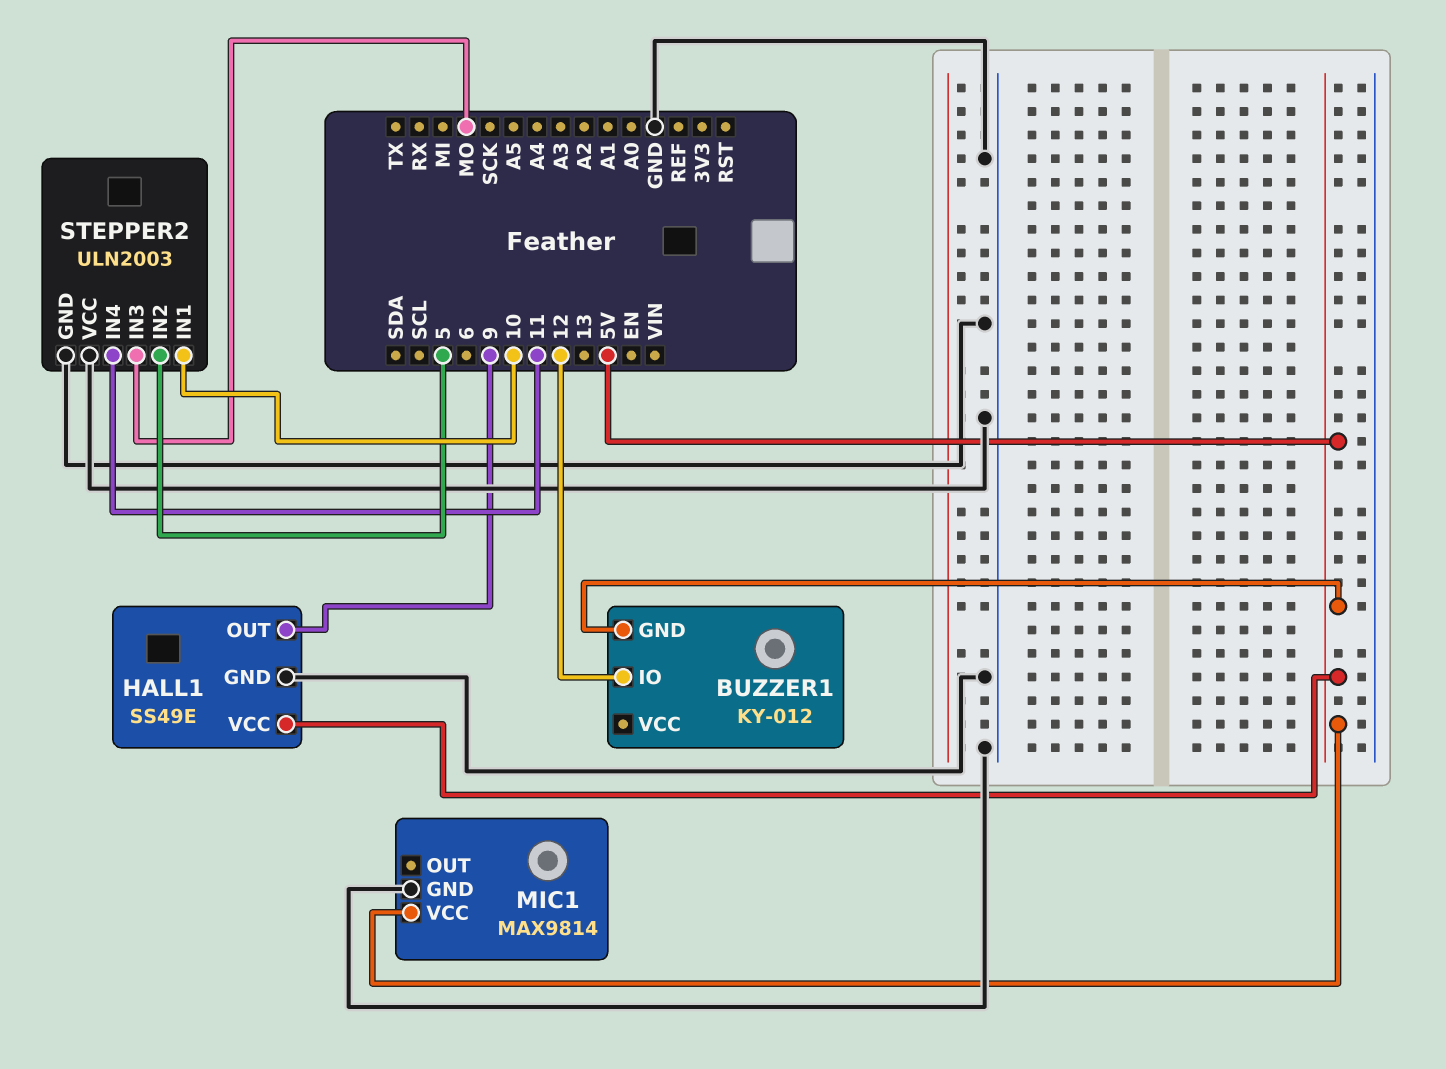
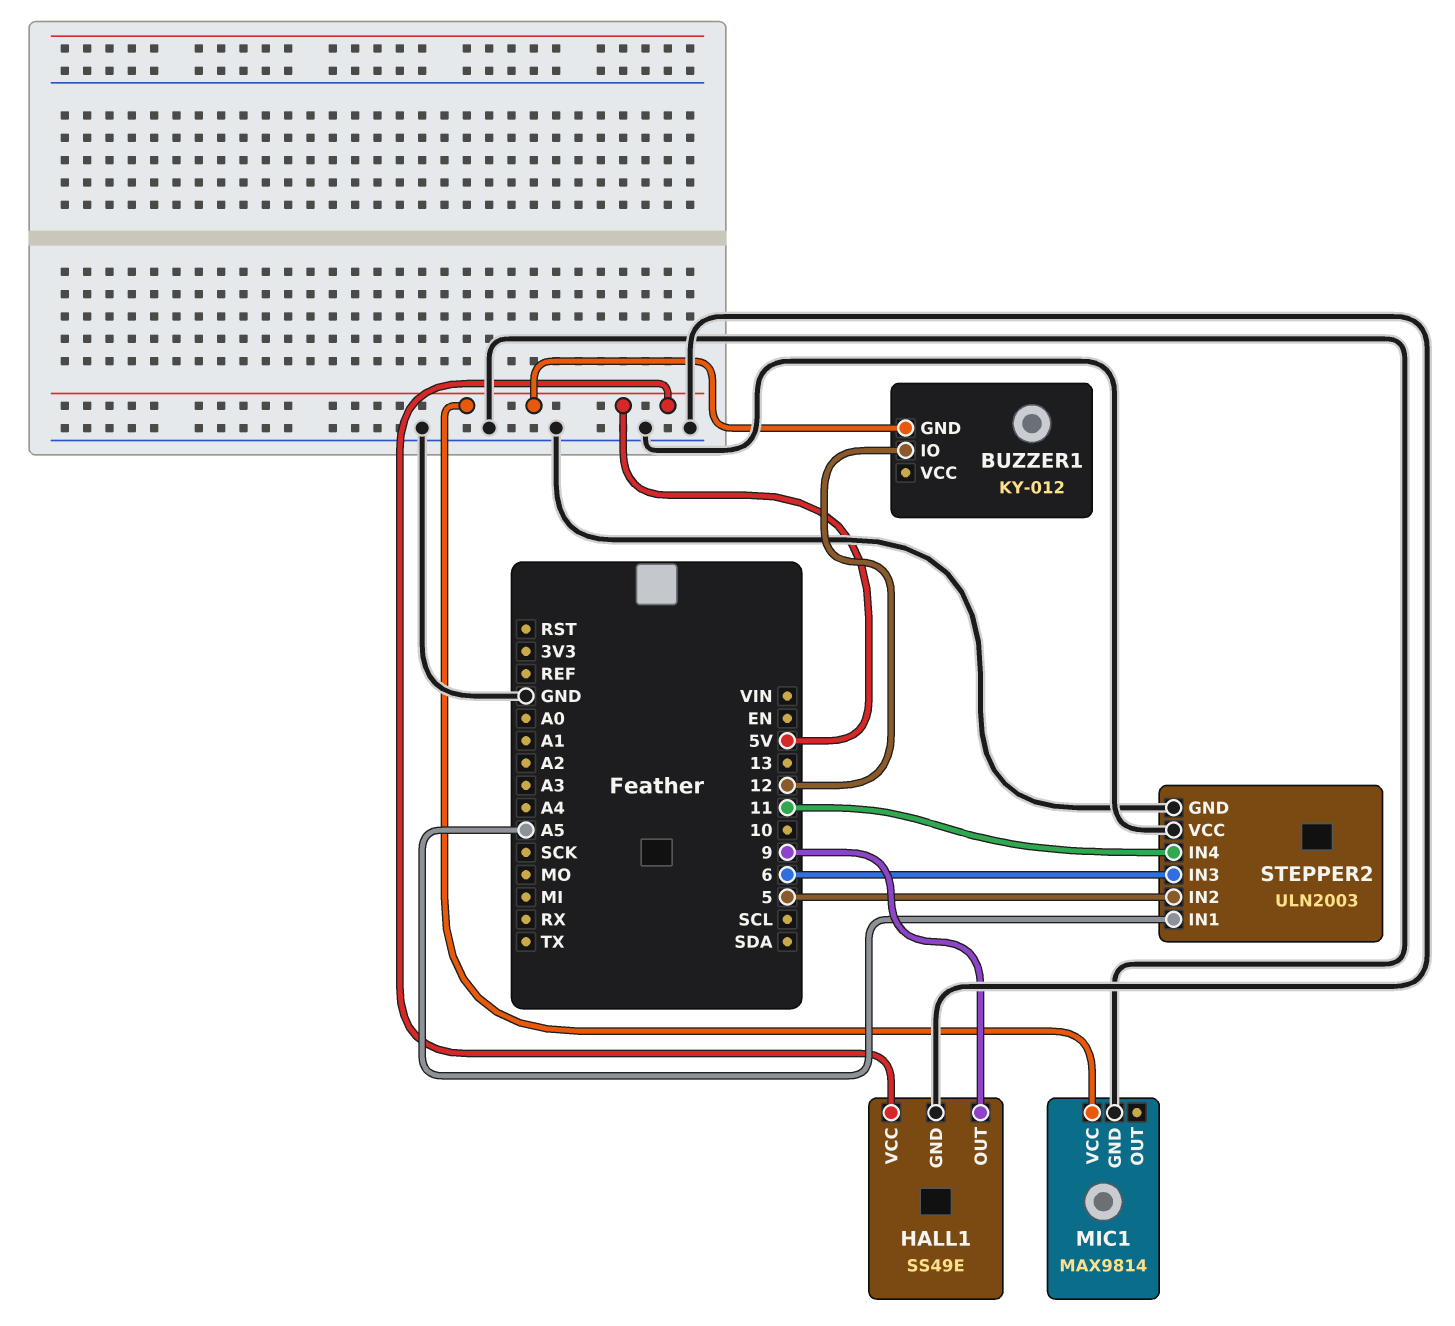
STEPPER2 pin IN1: 10 -> A5
STEPPER2 pin IN3: MO -> 6

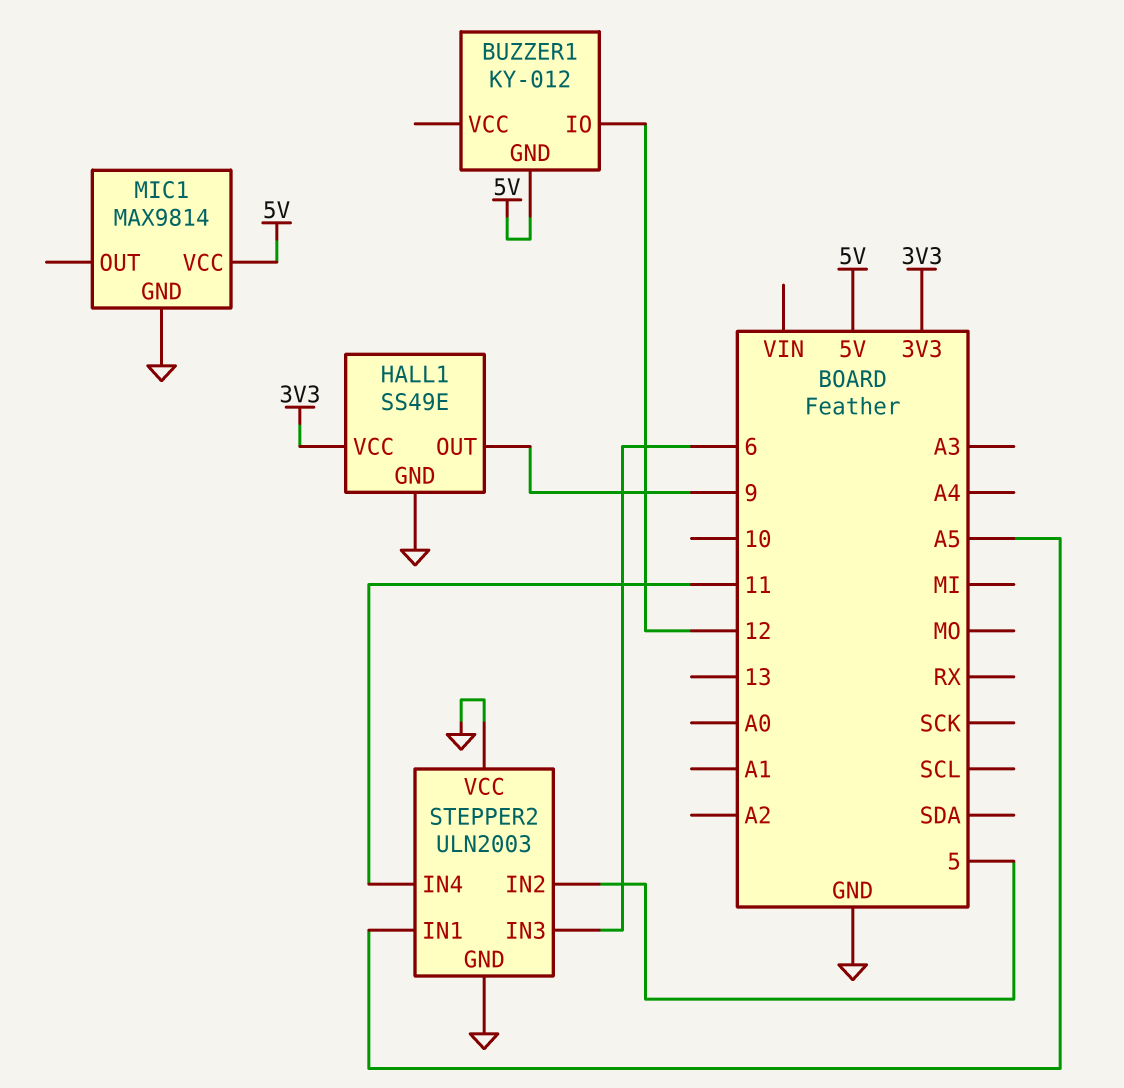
HALL1 pin VCC: 5V -> 3V3

